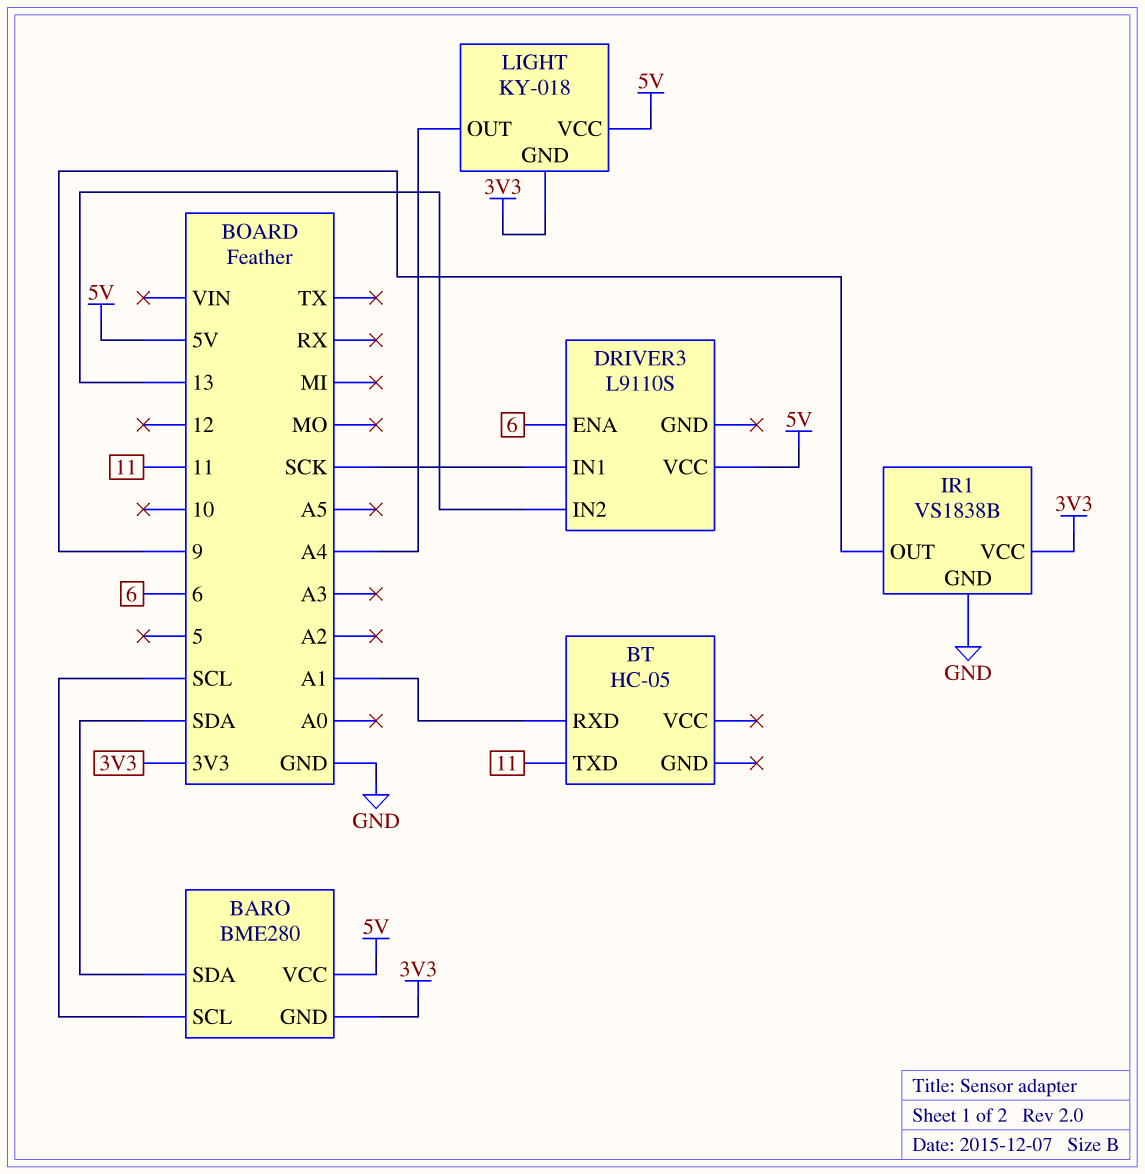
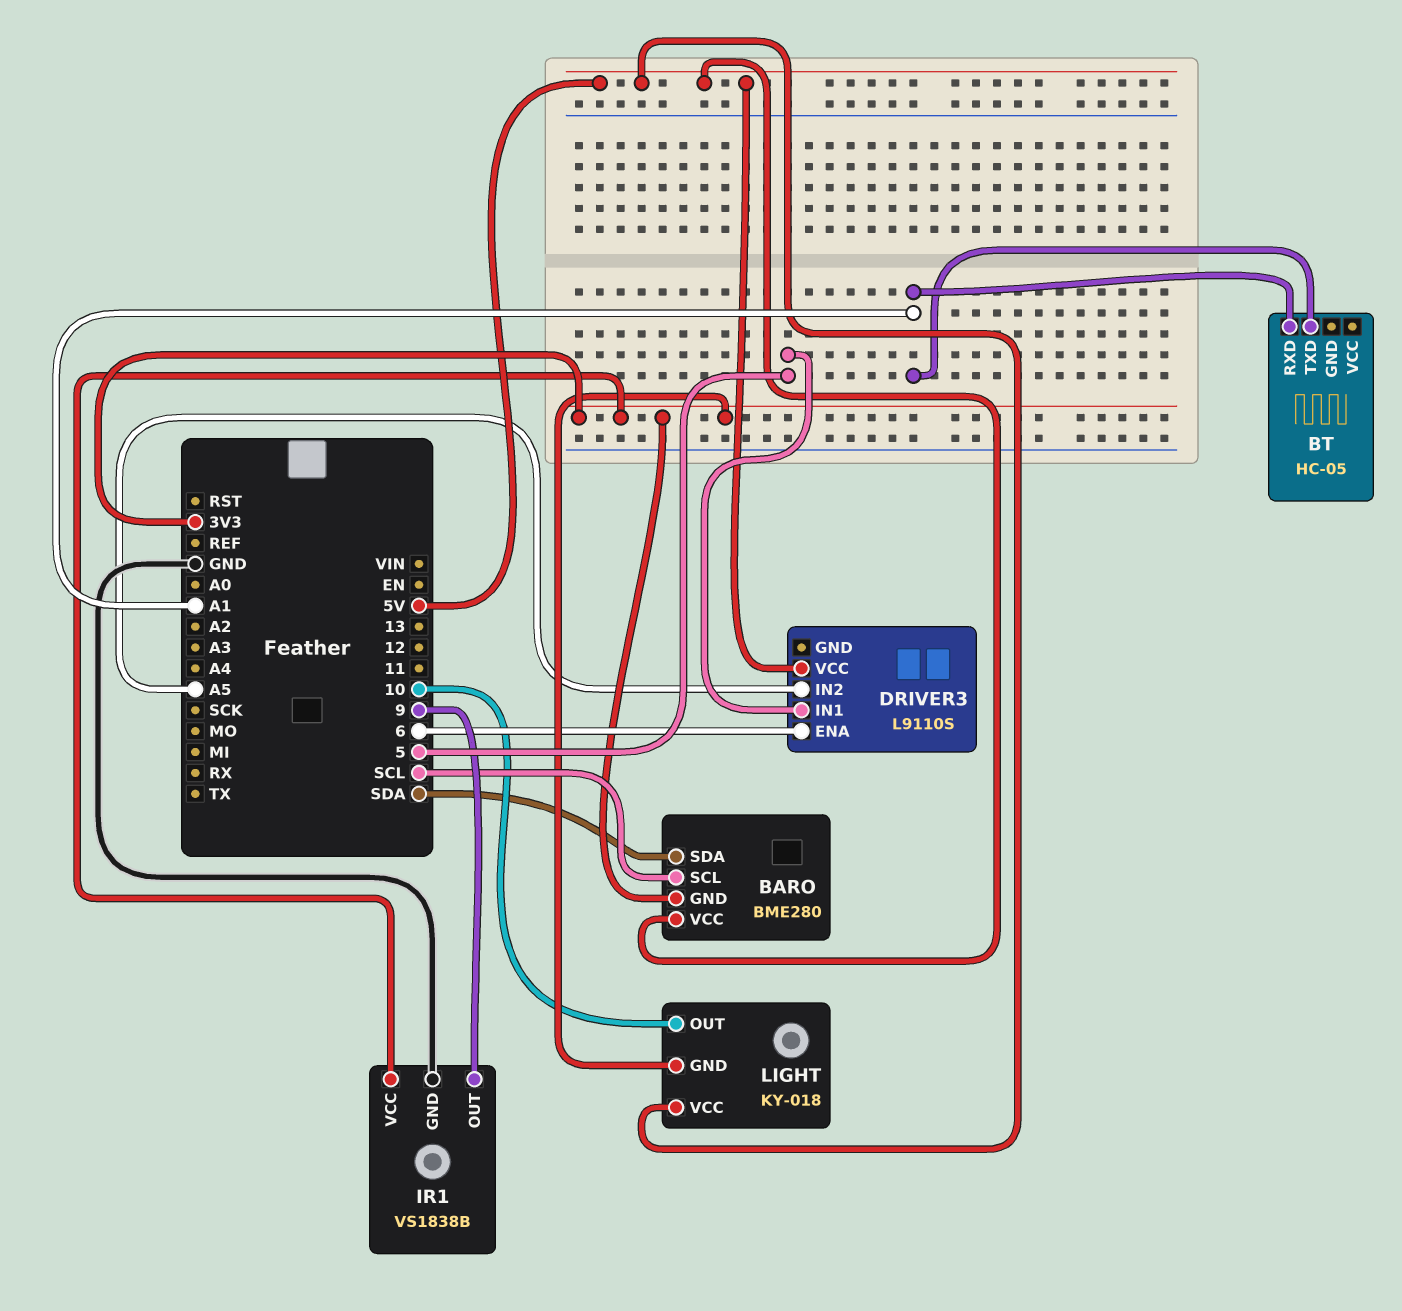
BT pin TXD: 11 -> A1
DRIVER3 pin IN1: SCK -> 5
DRIVER3 pin IN2: 13 -> A5
LIGHT pin OUT: A4 -> 10

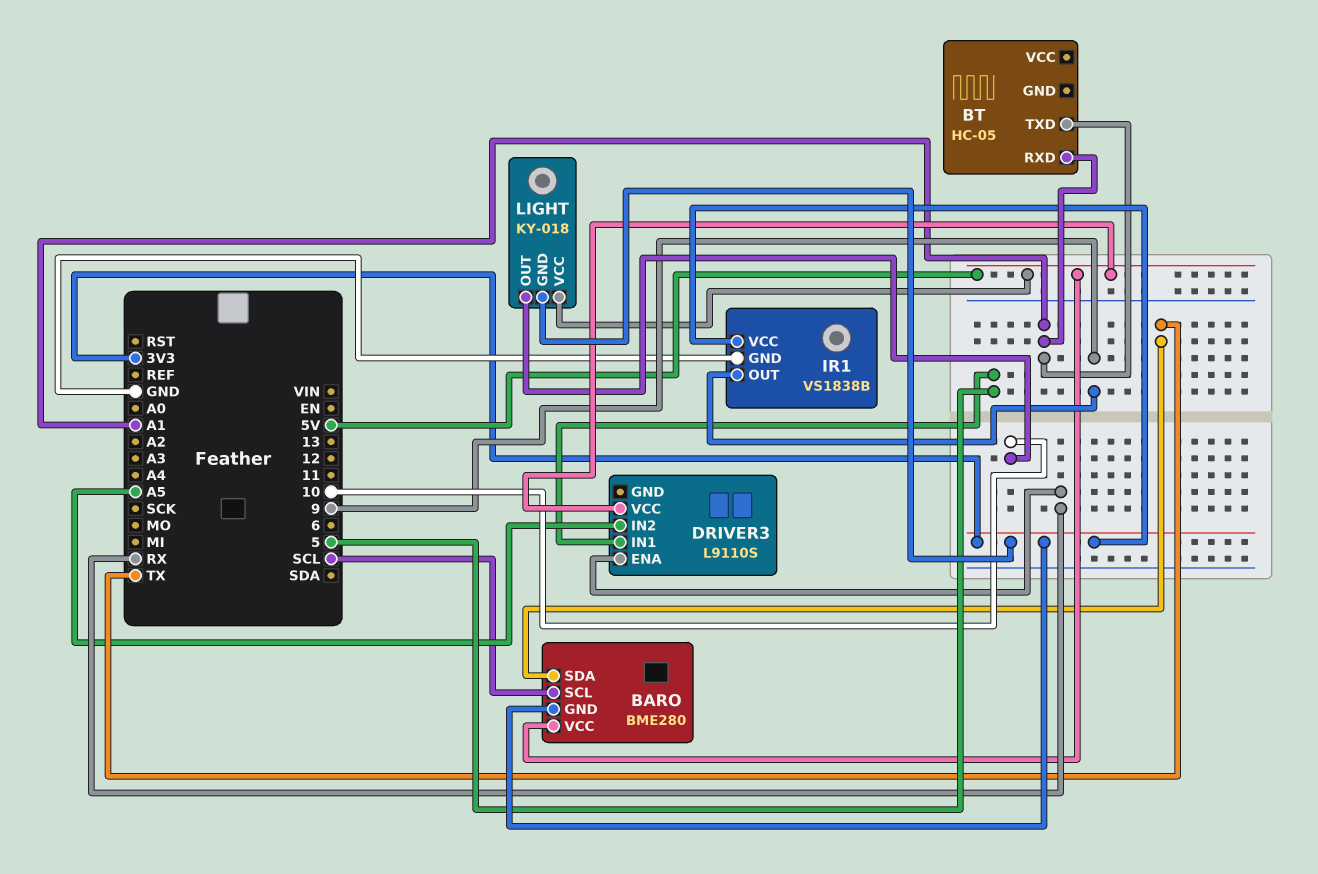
BARO pin SDA: SDA -> TX
DRIVER3 pin ENA: 6 -> RX

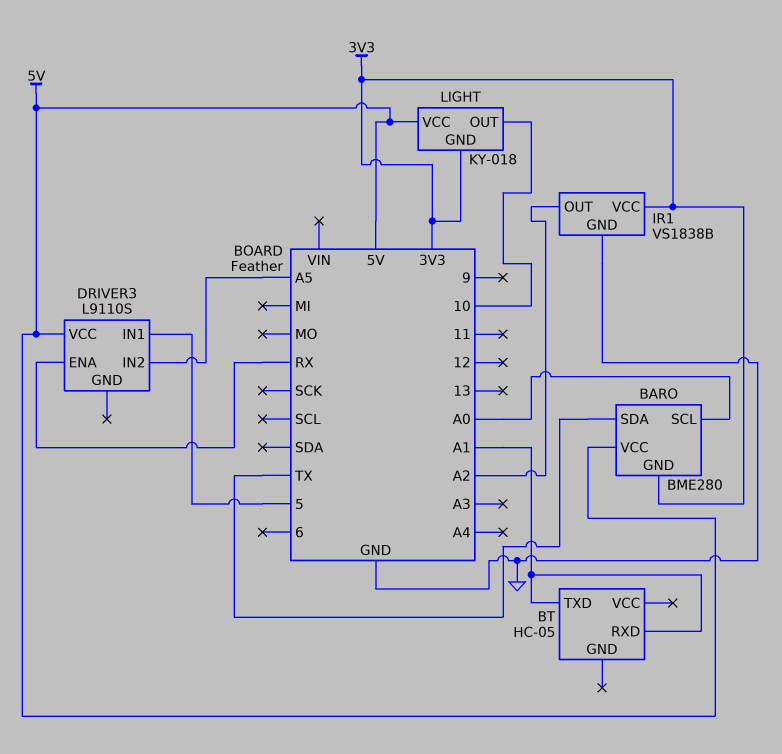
BARO pin SCL: SCL -> A0
IR1 pin OUT: 9 -> A2

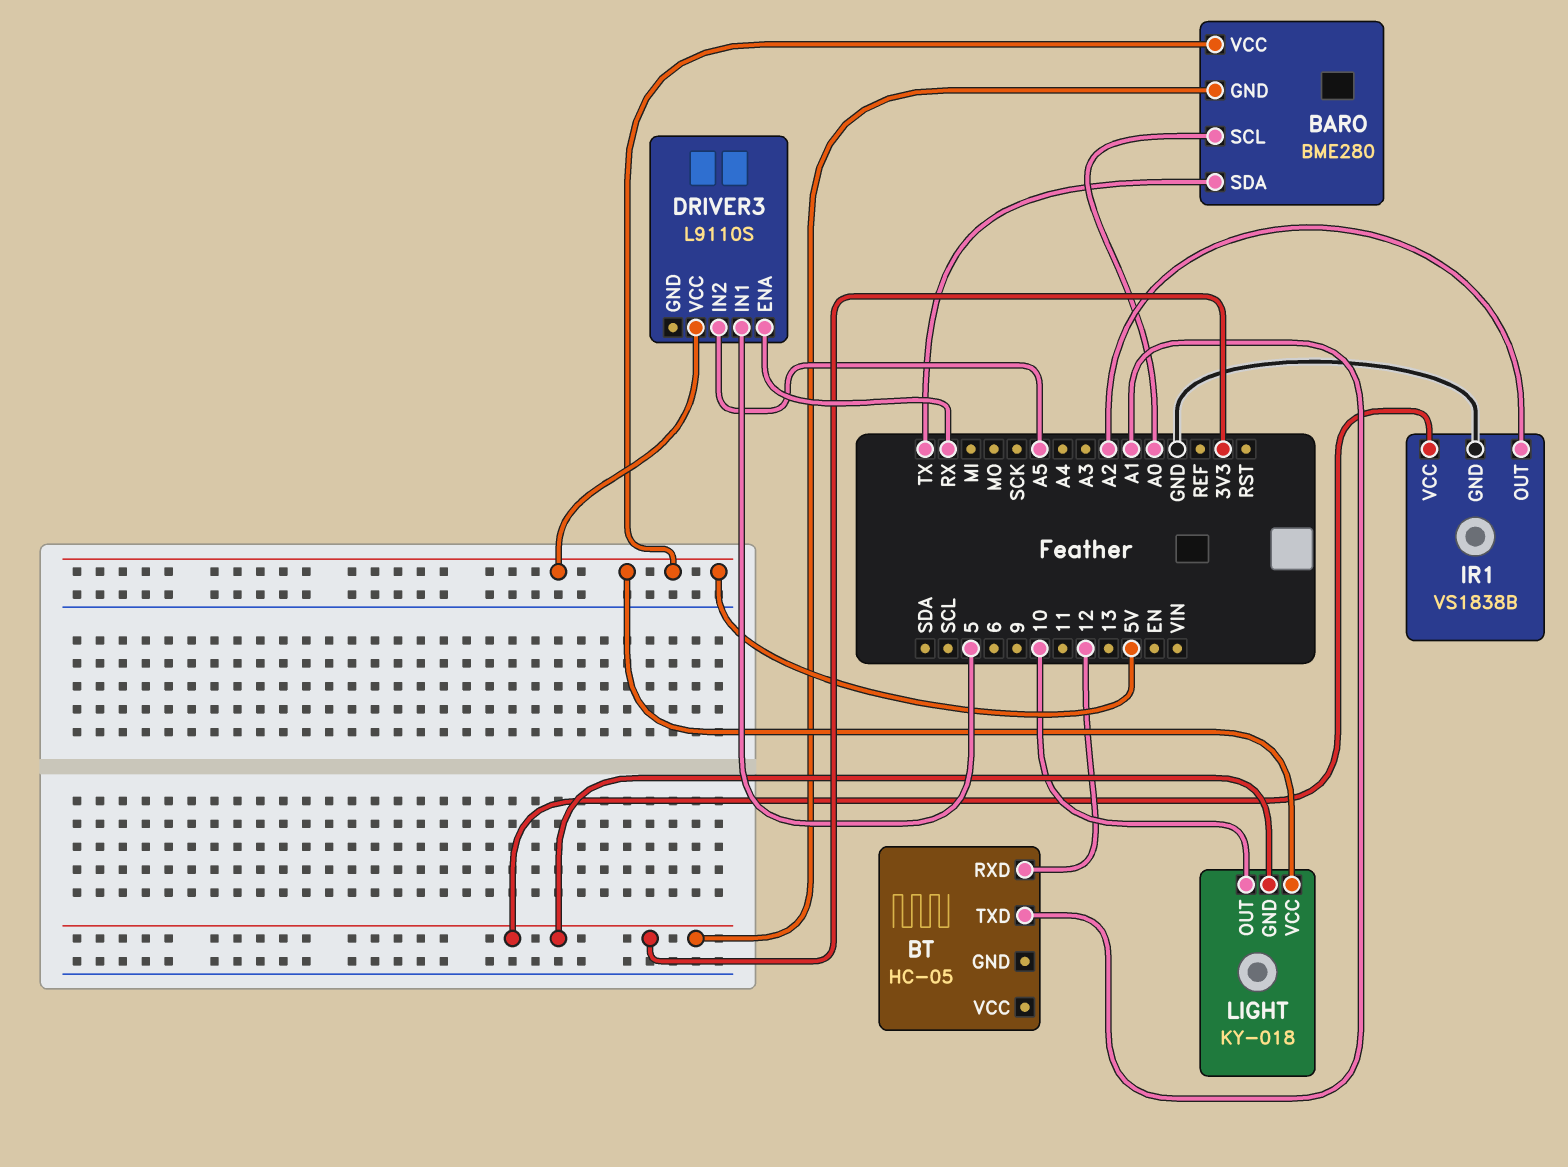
BT pin RXD: A1 -> 12

